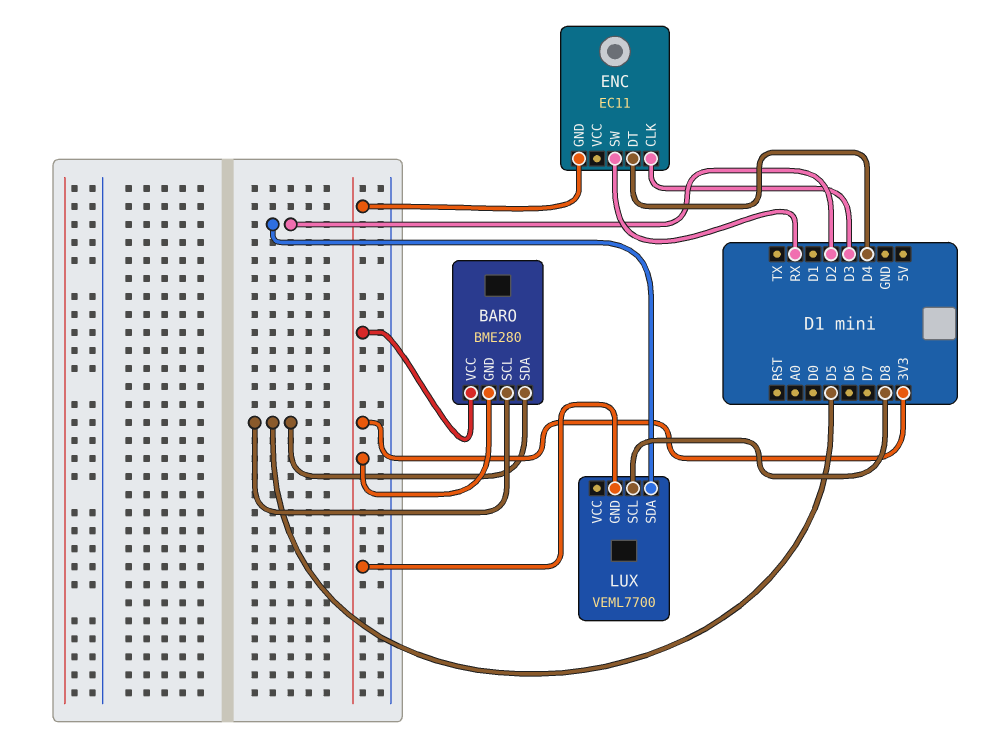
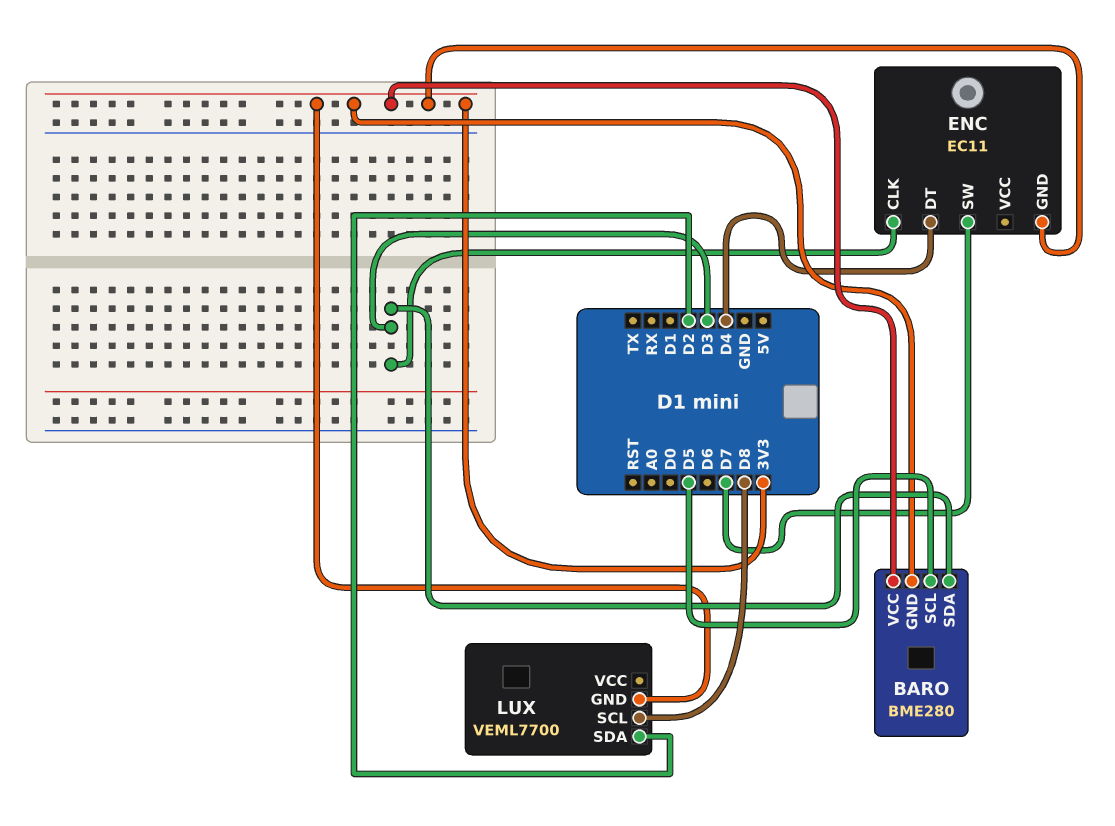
BARO pin SDA: D5 -> D3
ENC pin SW: RX -> D7

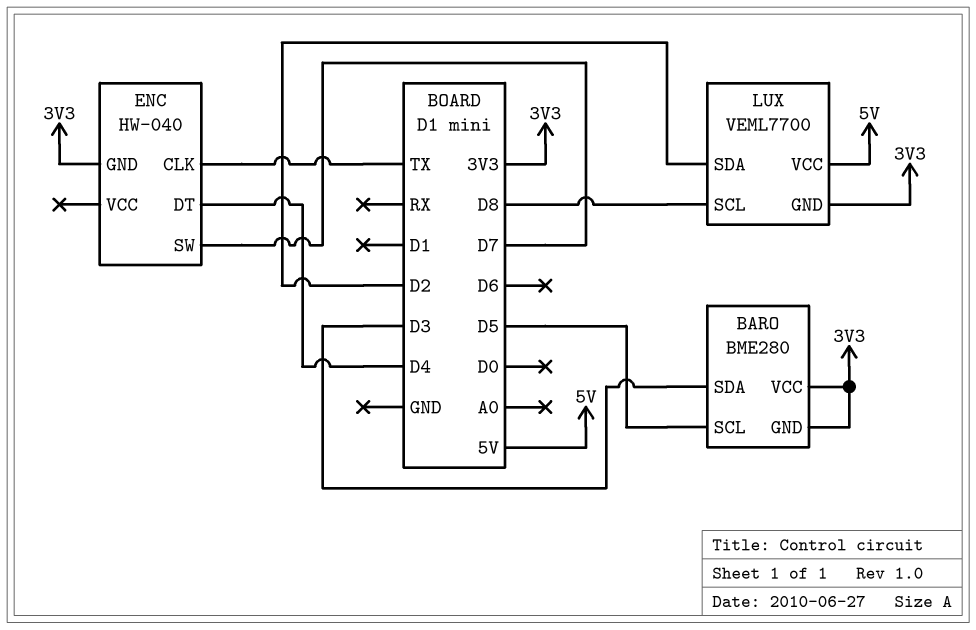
ENC: EC11 -> HW-040
ENC pin CLK: D3 -> TX
LUX pin VCC: none -> 5V

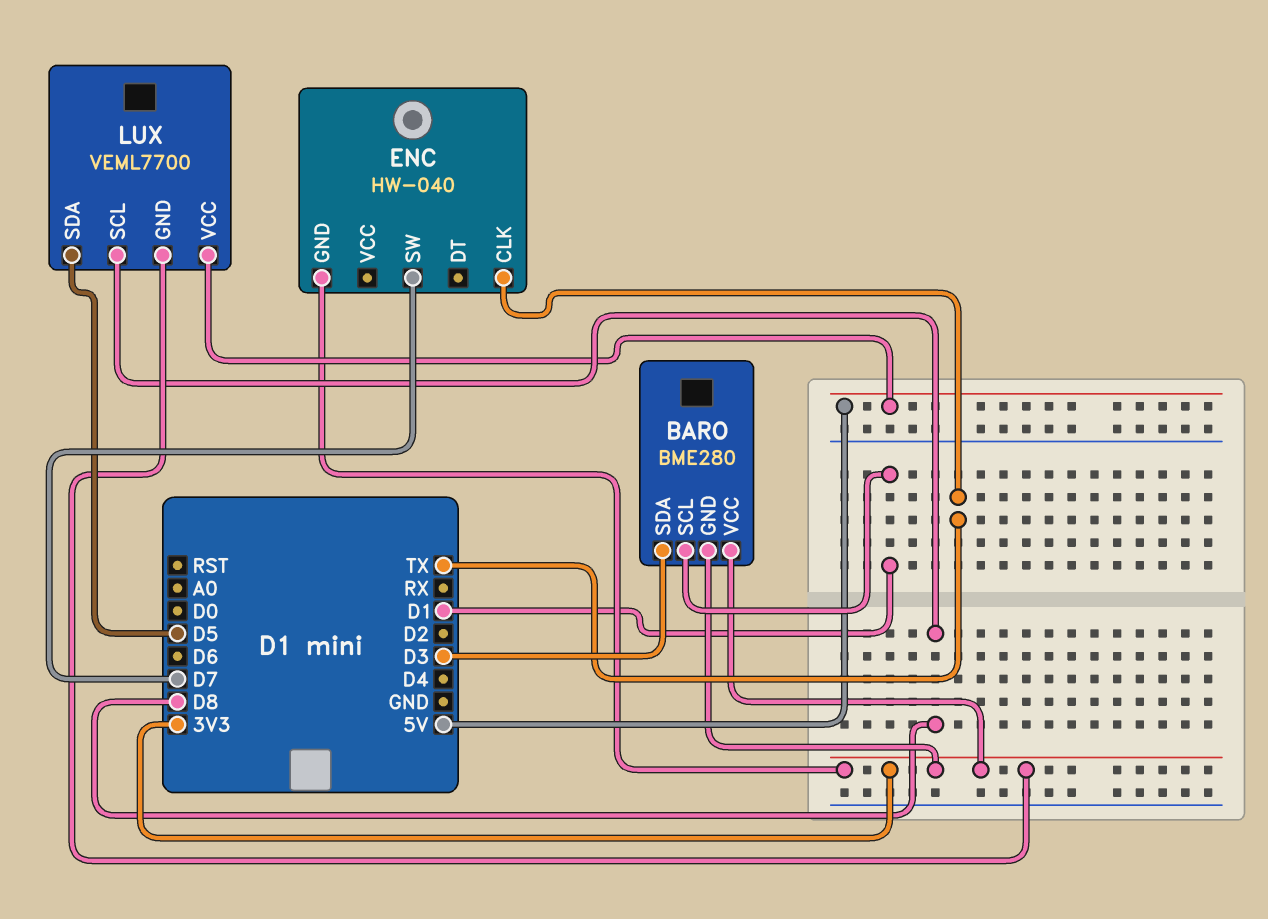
BARO pin SCL: D5 -> D1
ENC pin DT: D4 -> none
LUX pin SDA: D2 -> D5

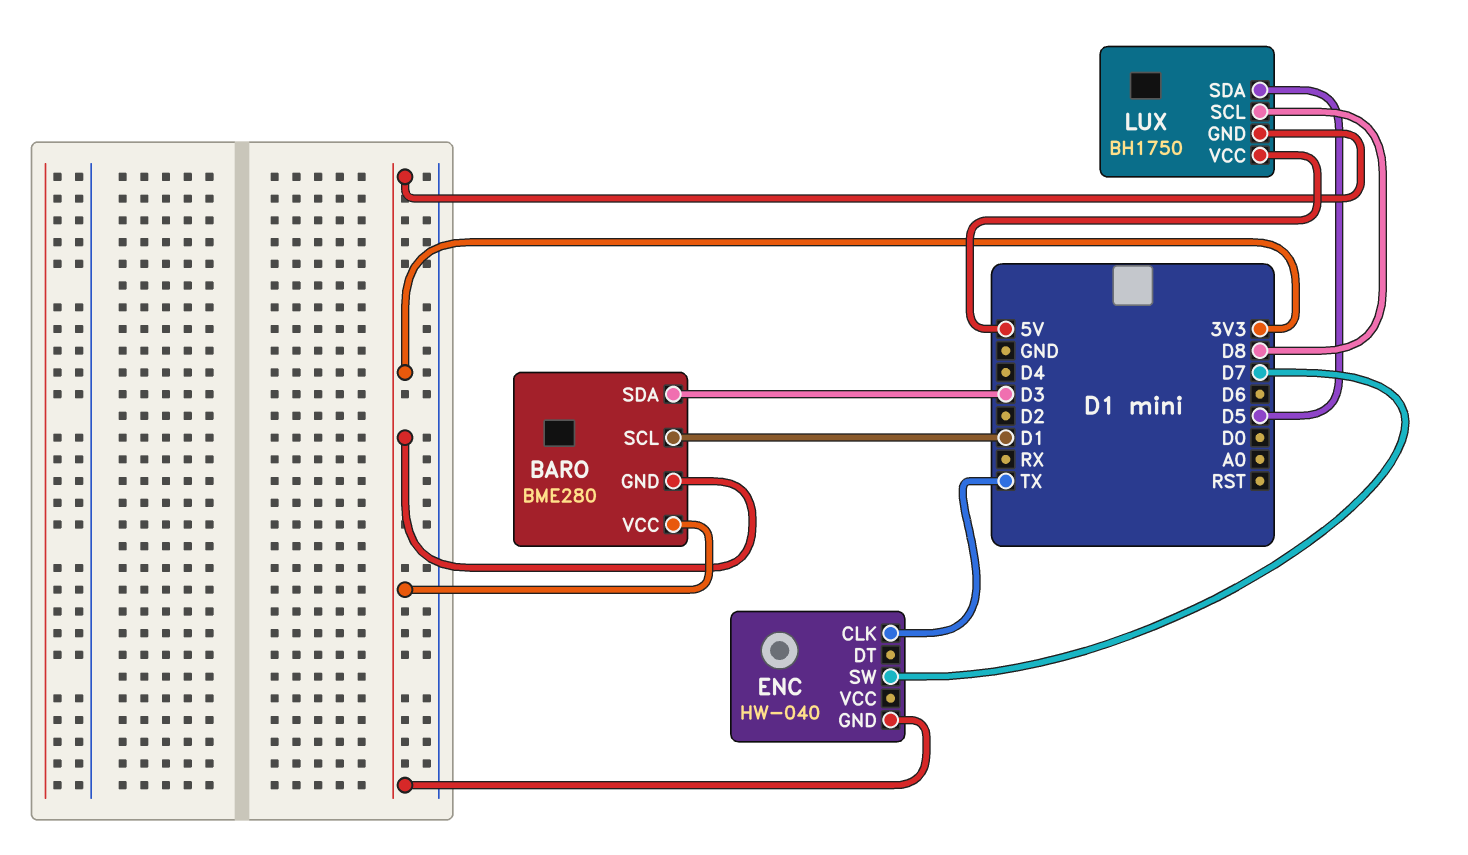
LUX: VEML7700 -> BH1750

